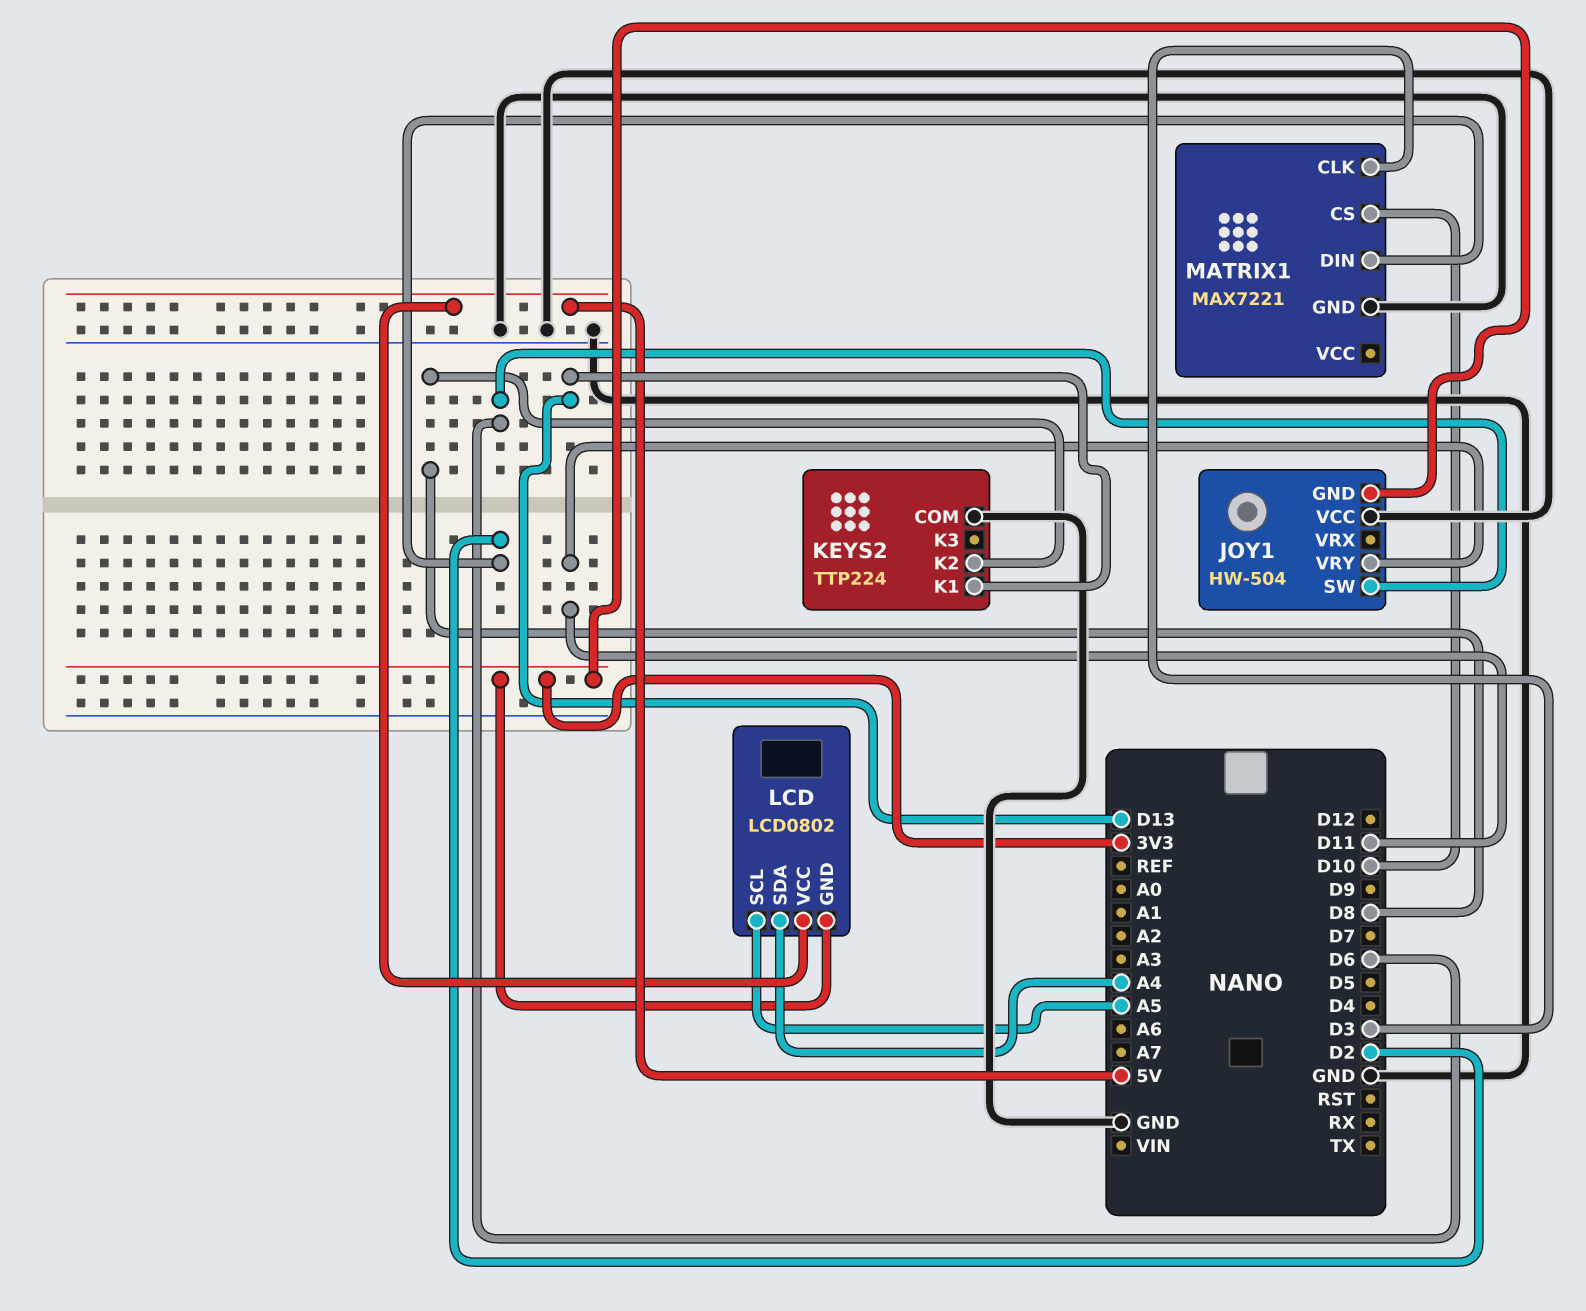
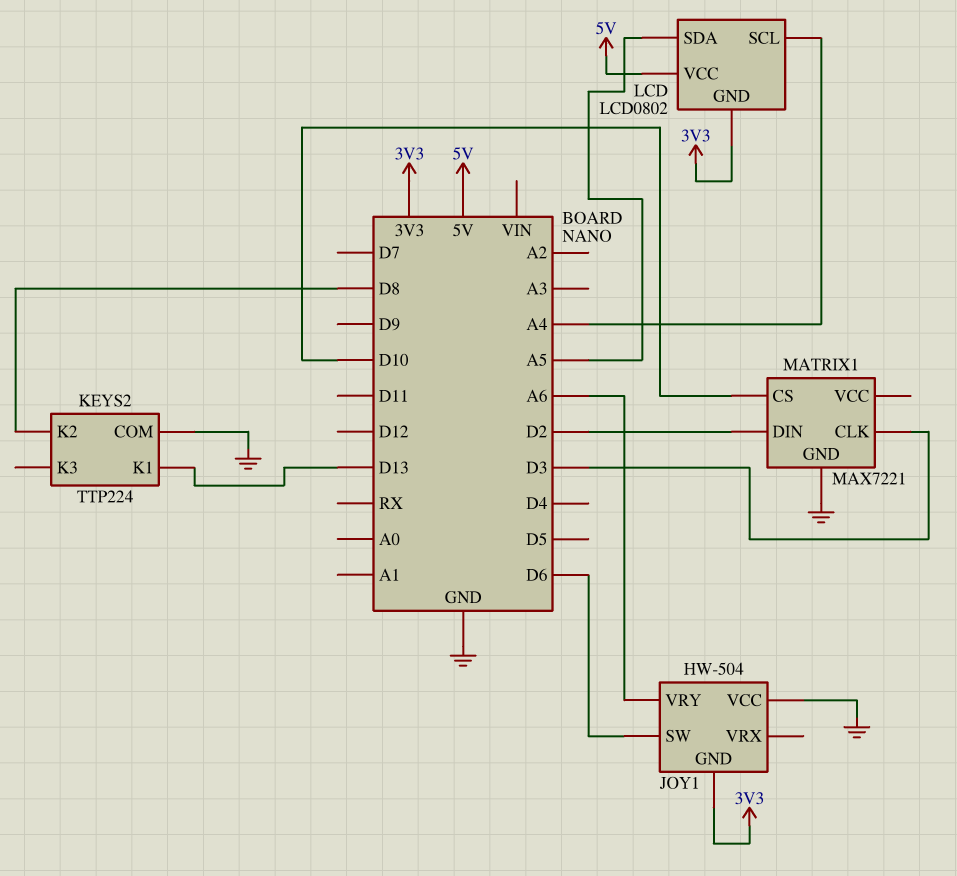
JOY1 pin VRY: D11 -> A6
LCD pin SCL: A5 -> A4
LCD pin SDA: A4 -> A5

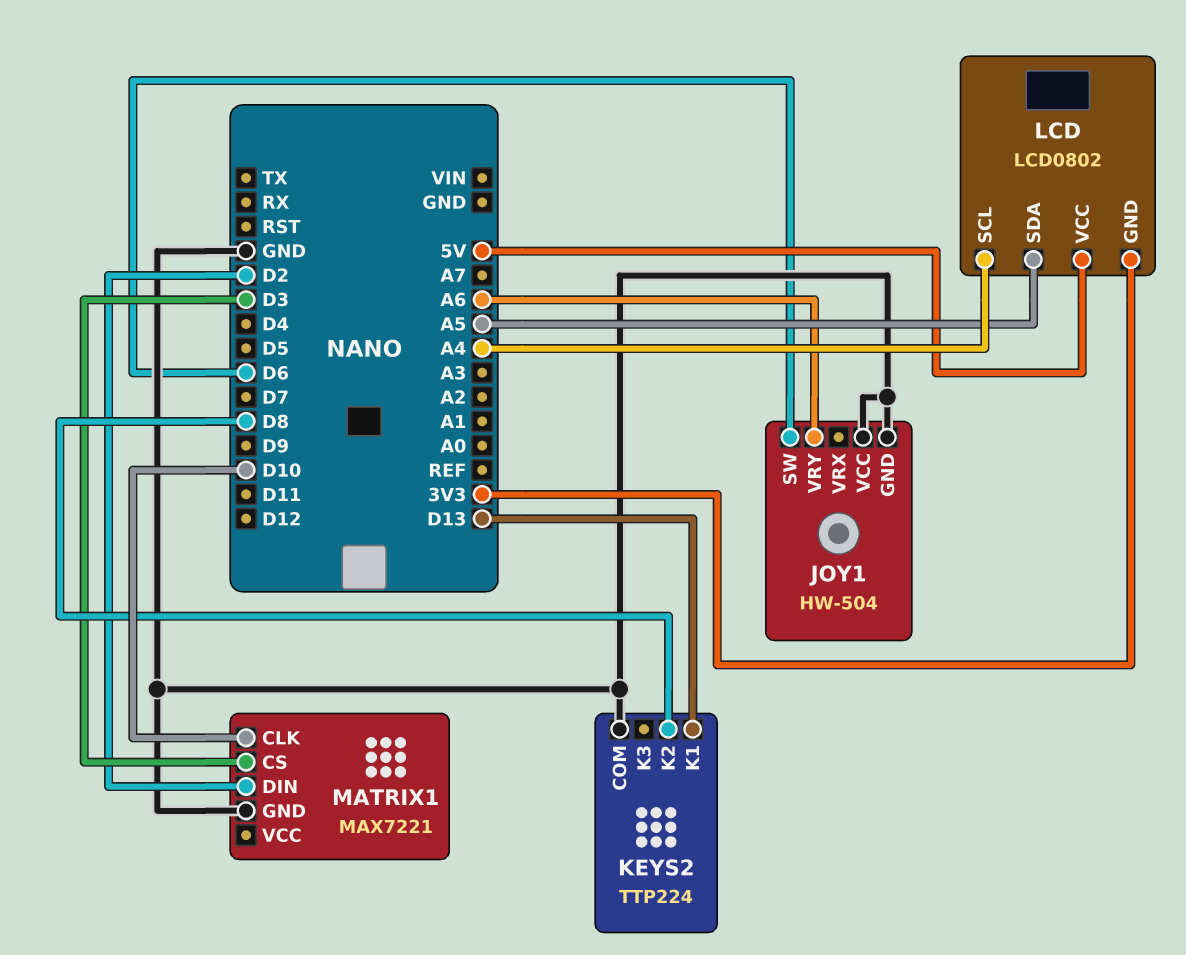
JOY1 pin GND: 3V3 -> GND
MATRIX1 pin CLK: D3 -> D10
MATRIX1 pin CS: D10 -> D3

